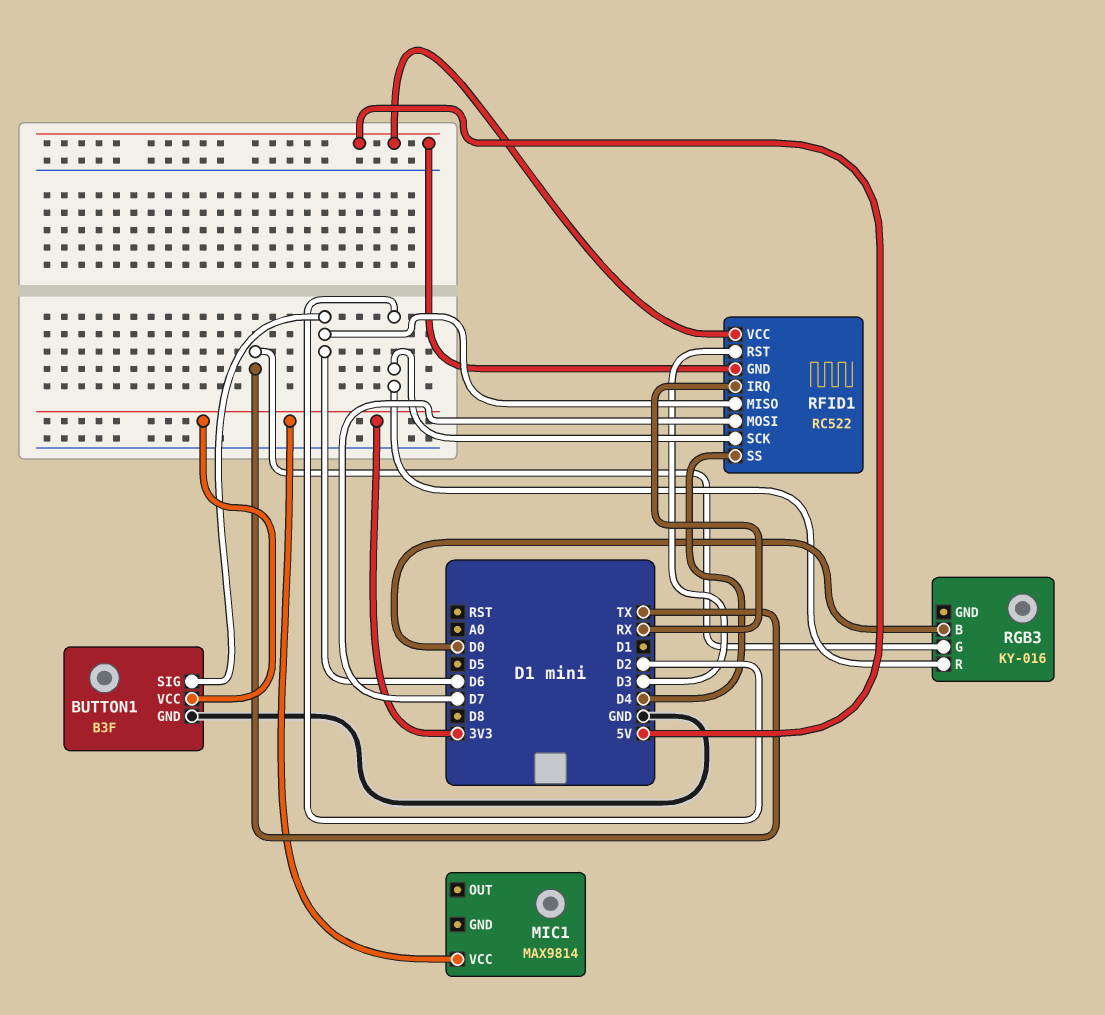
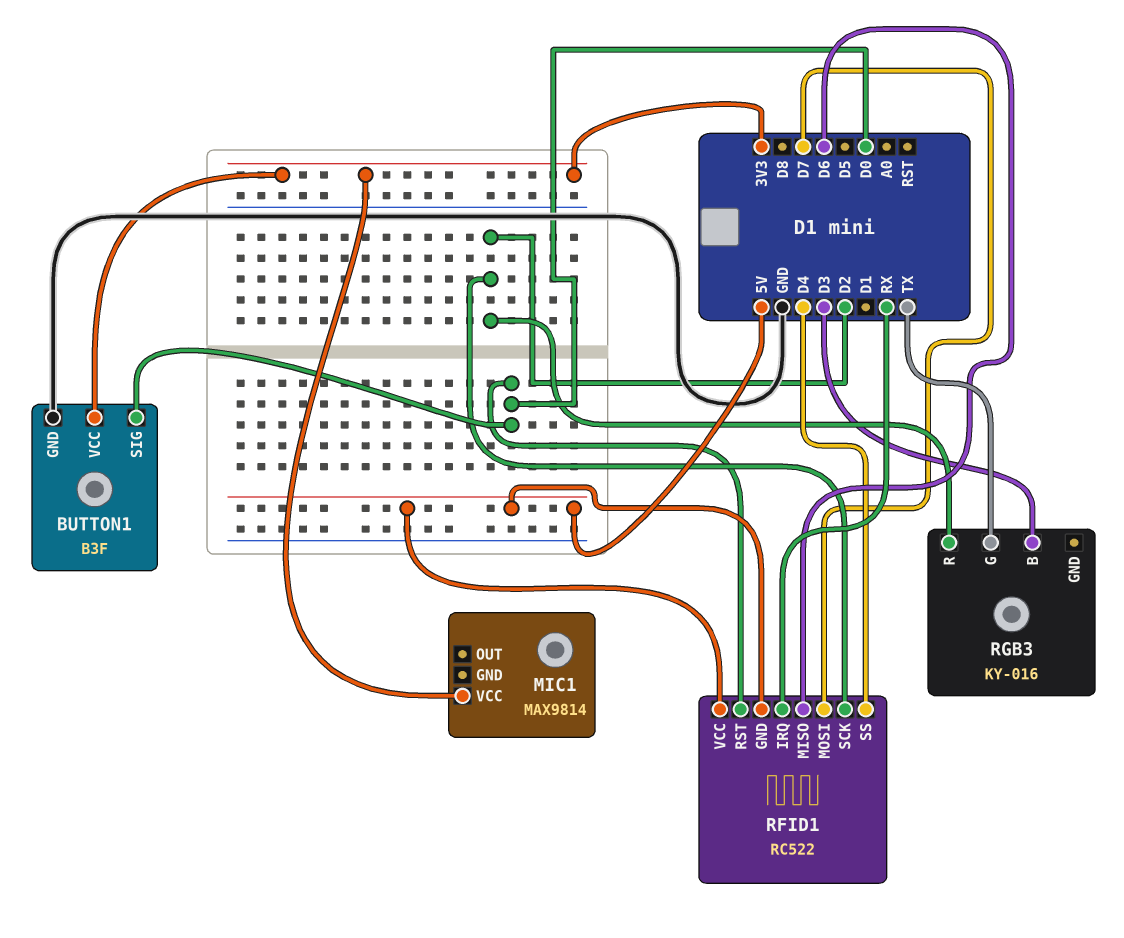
BUTTON1 pin SIG: D6 -> D0
RFID1 pin RST: D3 -> D0
RGB3 pin B: D0 -> D3

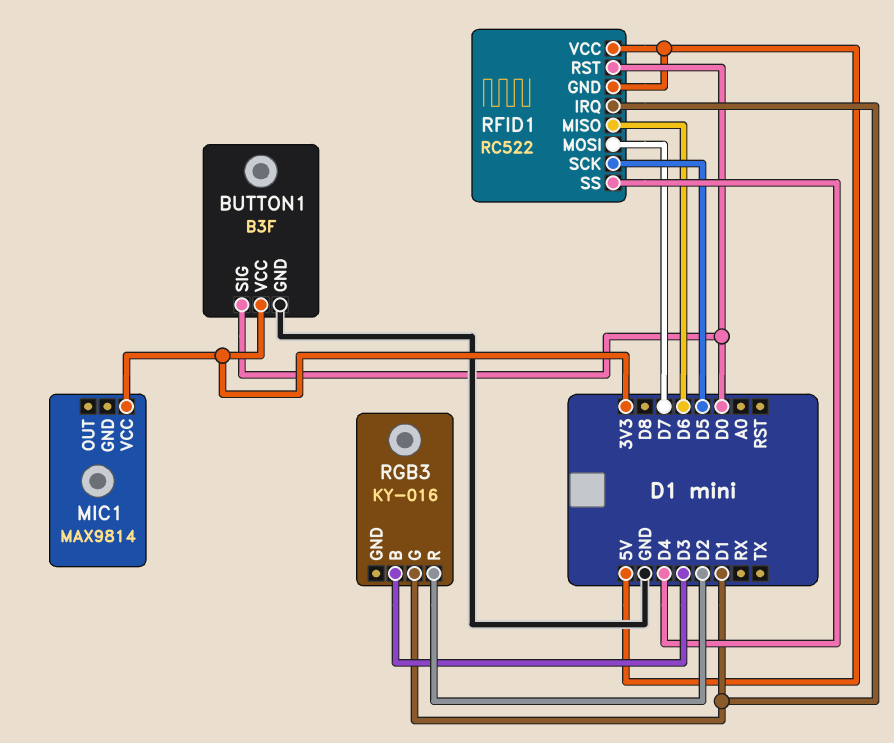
RFID1 pin IRQ: RX -> D1
RFID1 pin SCK: D2 -> D5
RGB3 pin G: TX -> D1

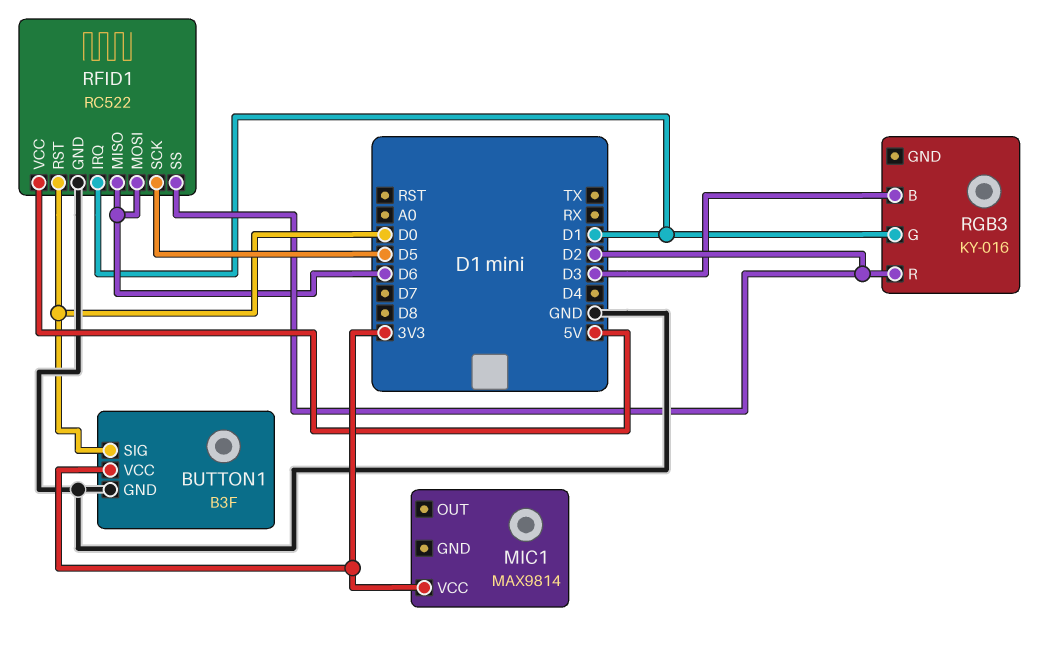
RFID1 pin GND: 5V -> GND
RFID1 pin MOSI: D7 -> D6
RFID1 pin SS: D4 -> D2

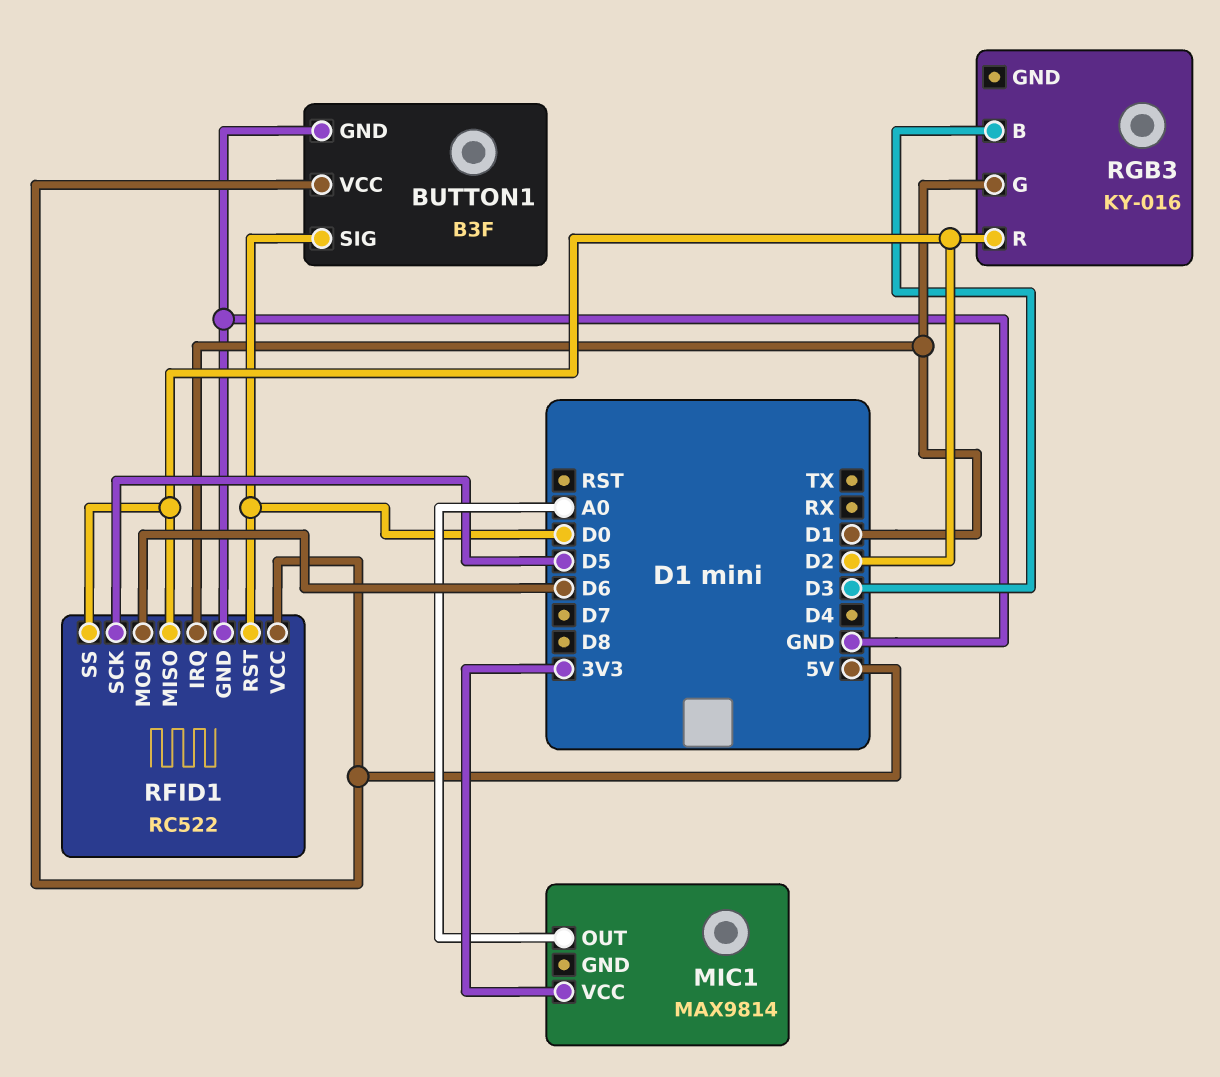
BUTTON1 pin VCC: 3V3 -> 5V
MIC1 pin OUT: none -> A0
RFID1 pin MISO: D6 -> D2

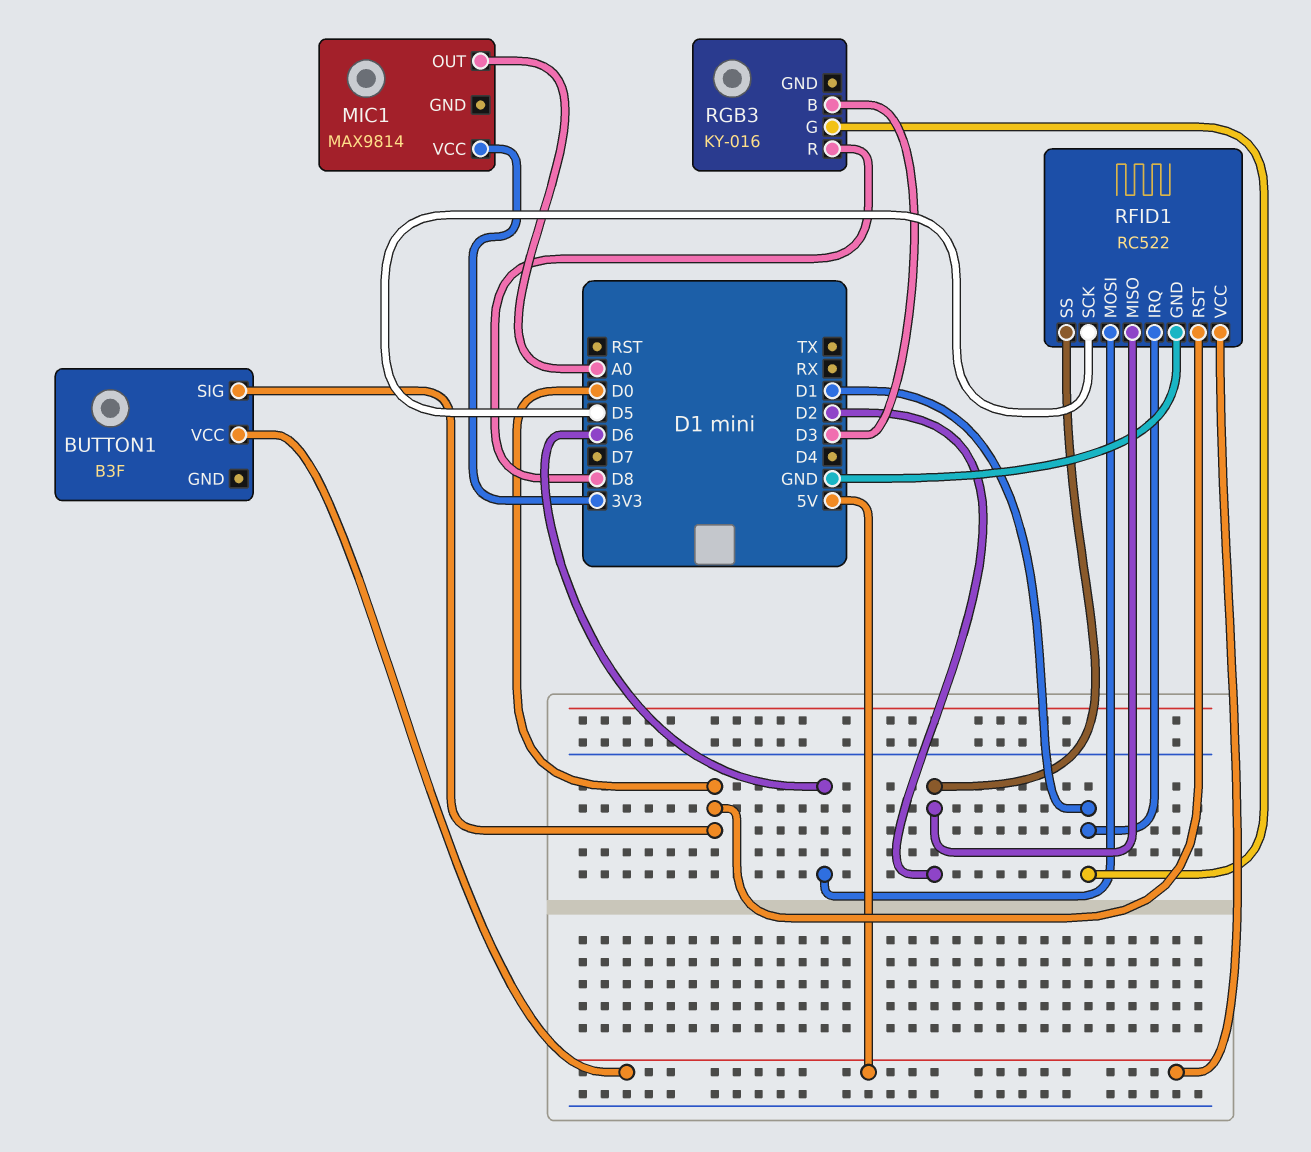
BUTTON1 pin GND: GND -> none
RGB3 pin R: D2 -> D8

